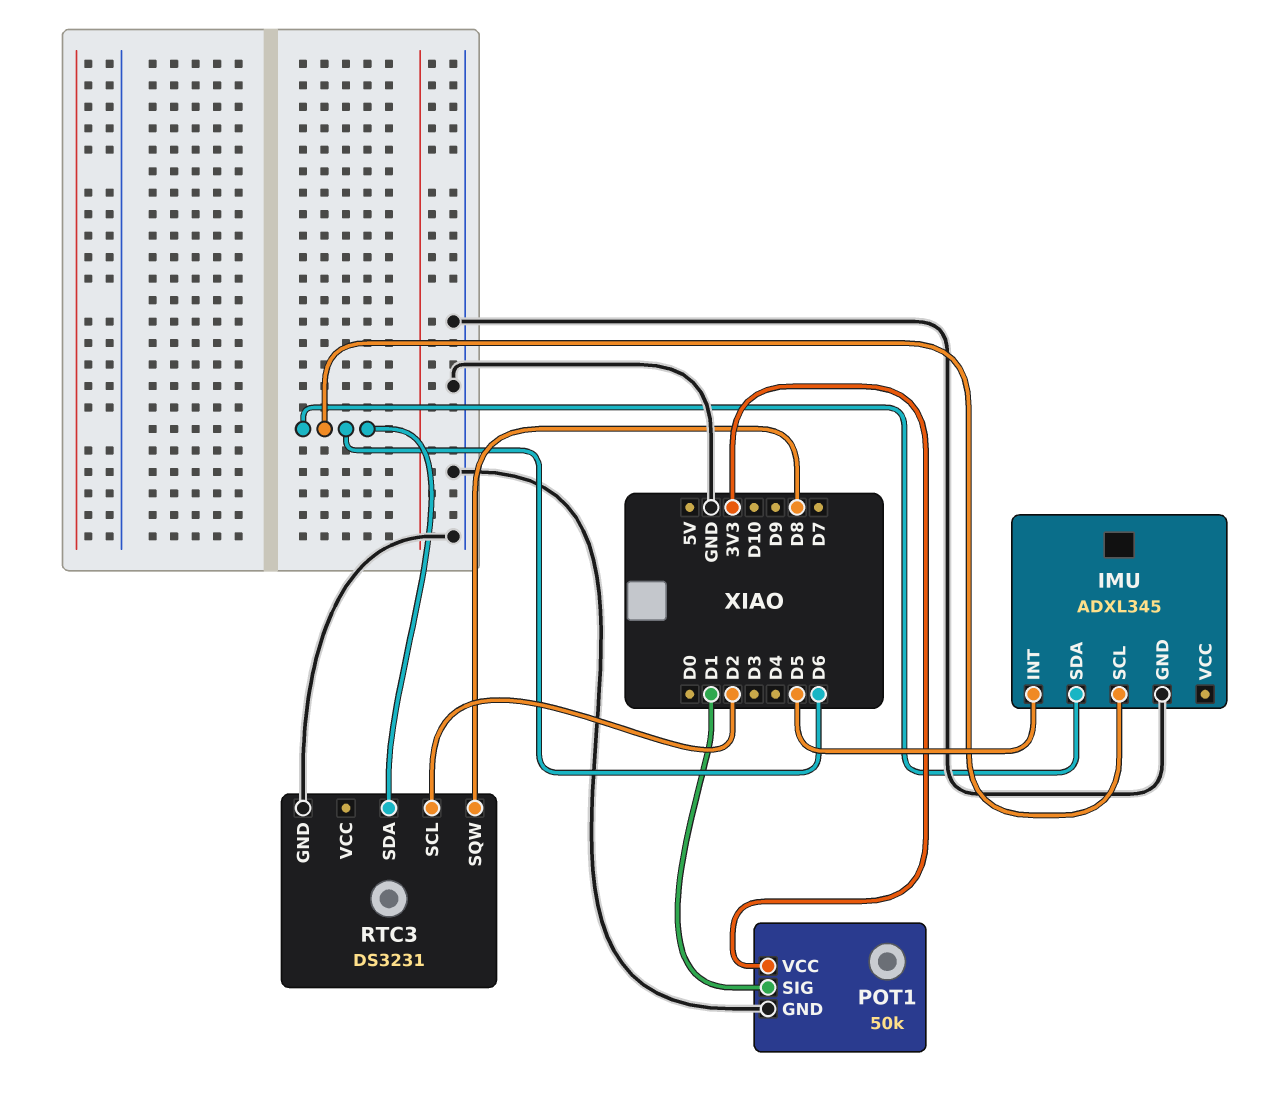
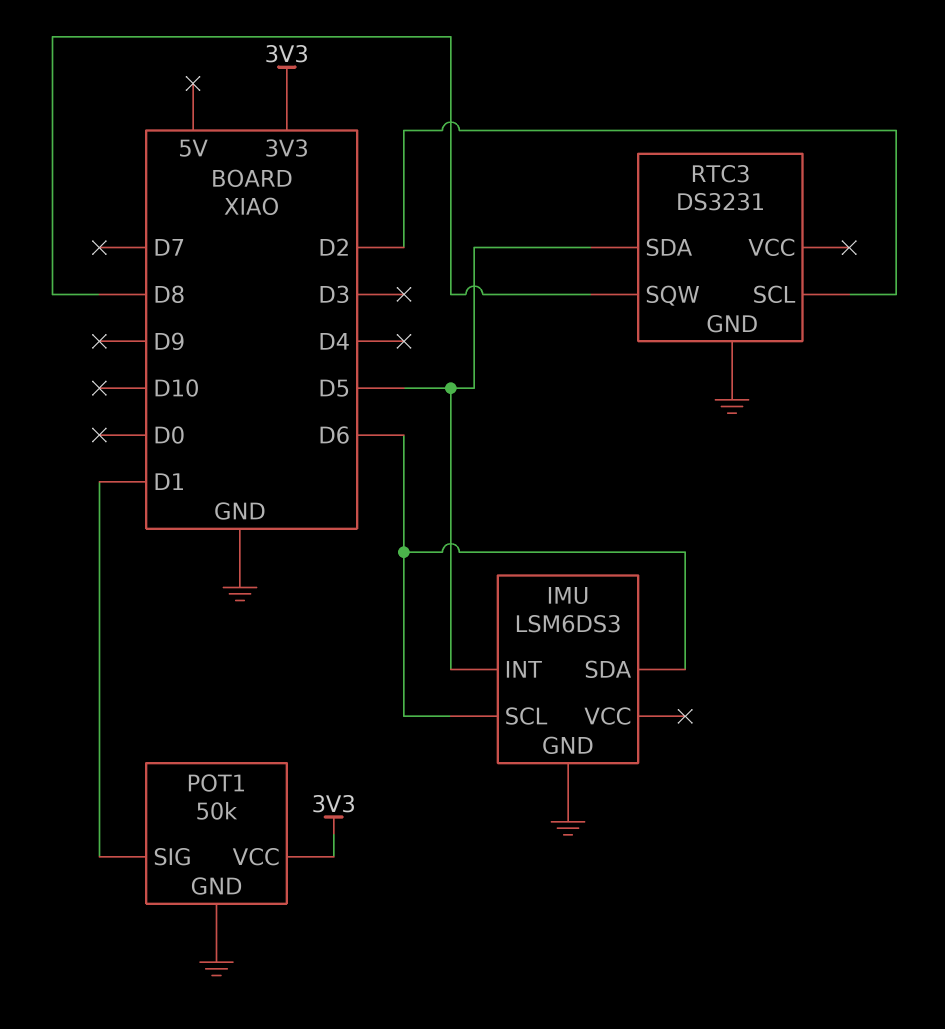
IMU: ADXL345 -> LSM6DS3
RTC3 pin SDA: D6 -> D5

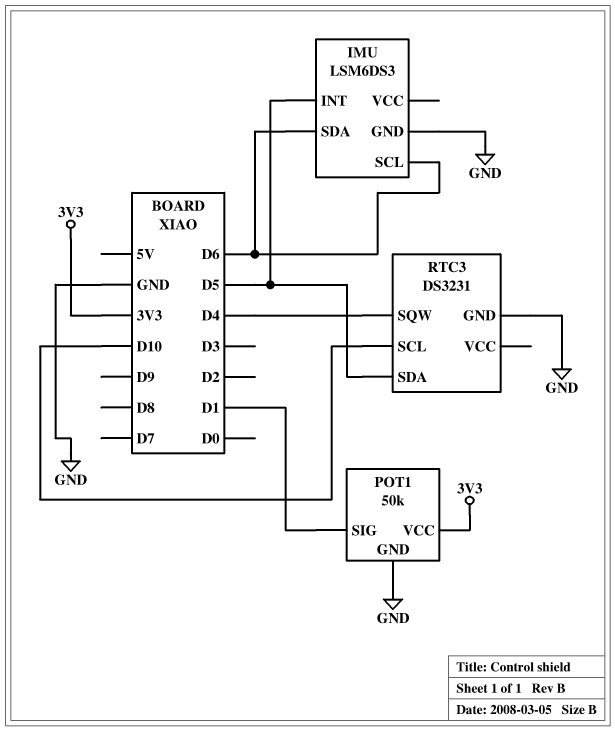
RTC3 pin SCL: D2 -> D10
RTC3 pin SQW: D8 -> D4

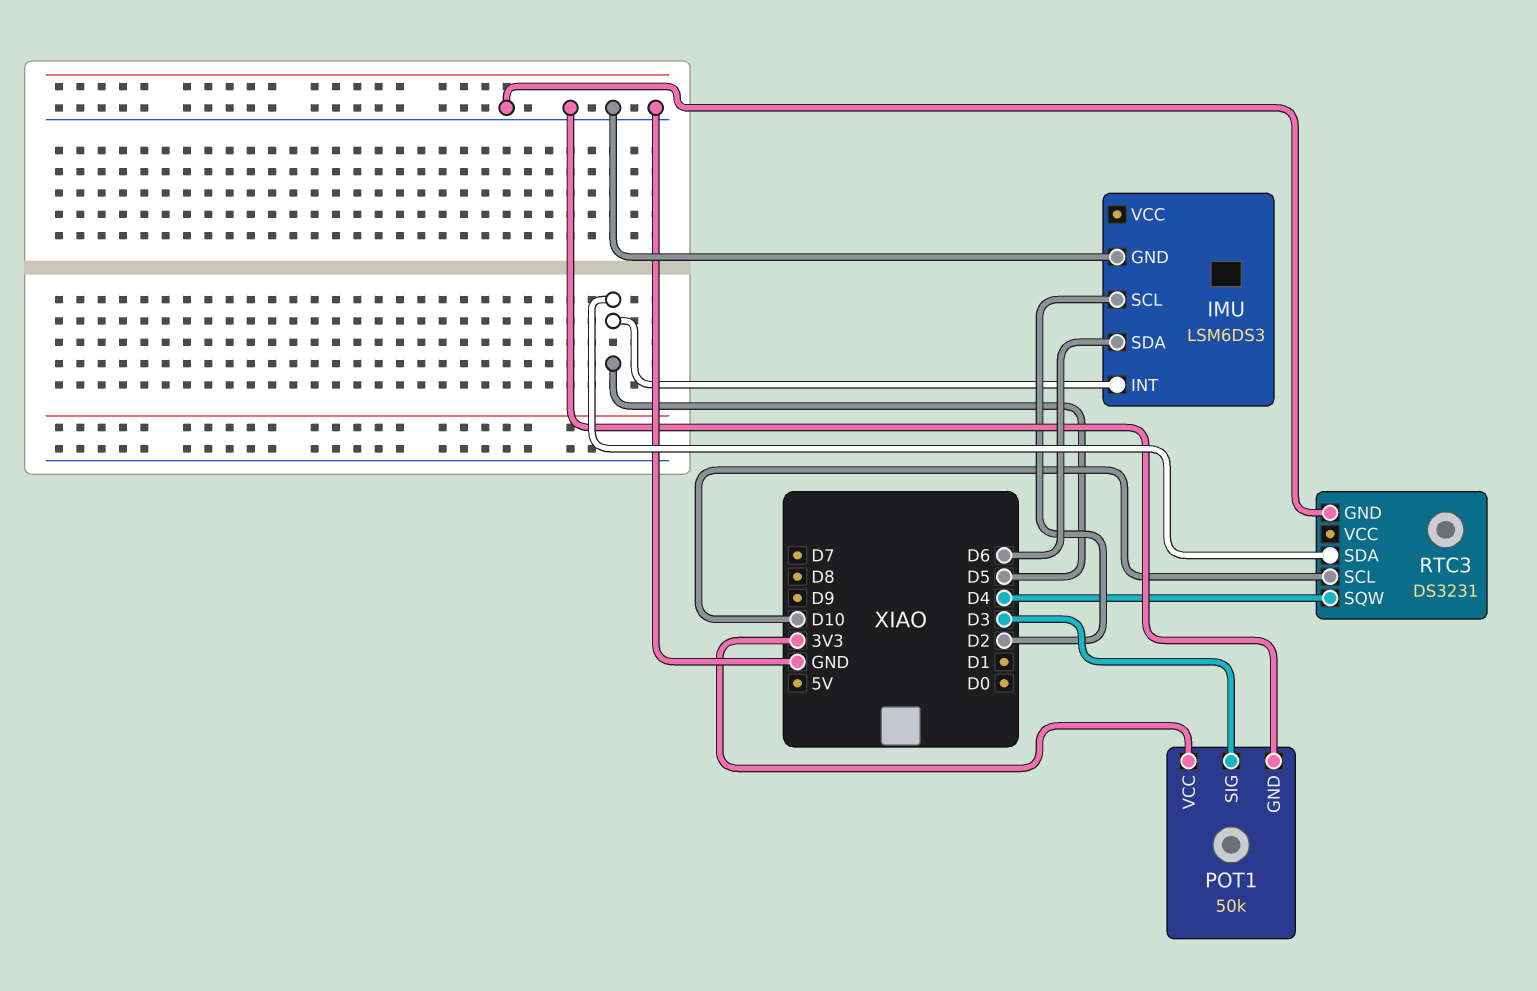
IMU pin SCL: D6 -> D2
POT1 pin SIG: D1 -> D3

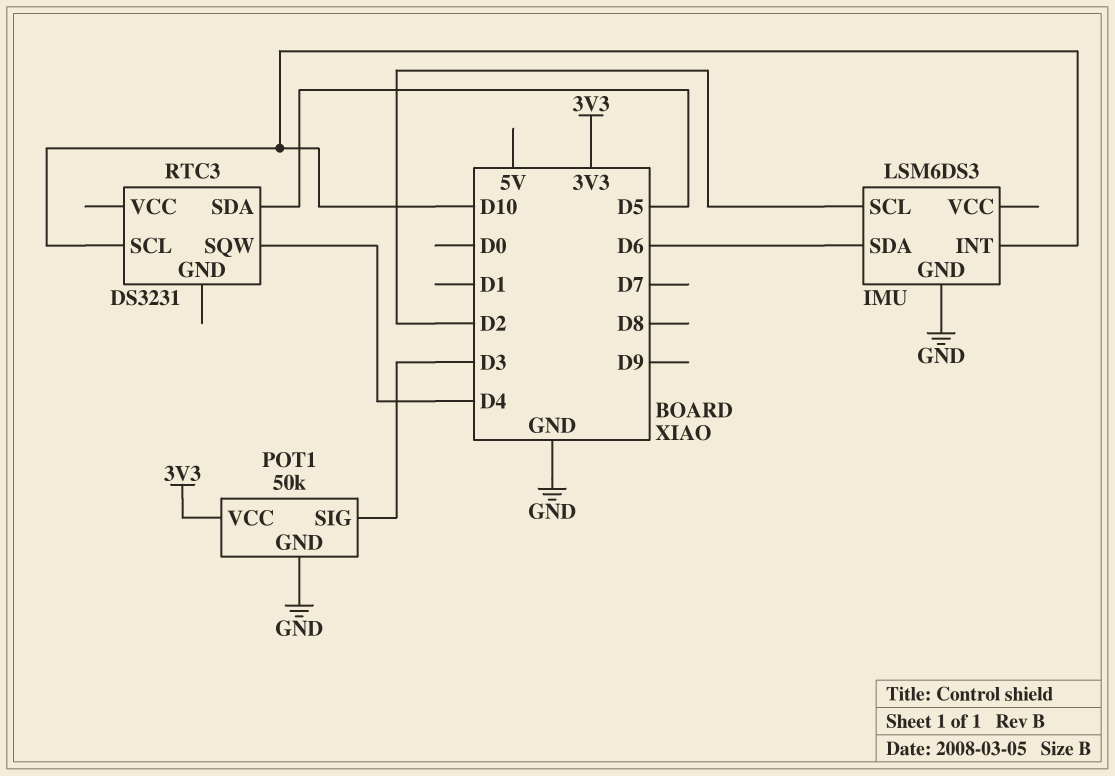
IMU pin INT: D5 -> D10
RTC3 pin GND: GND -> none

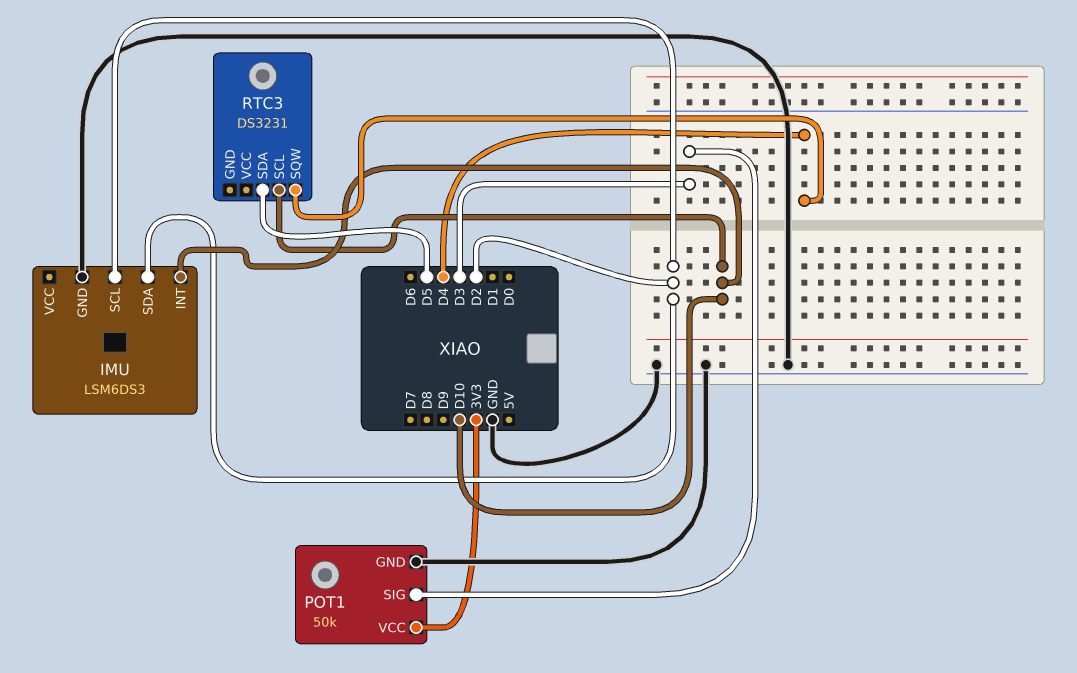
IMU pin SDA: D6 -> D2

